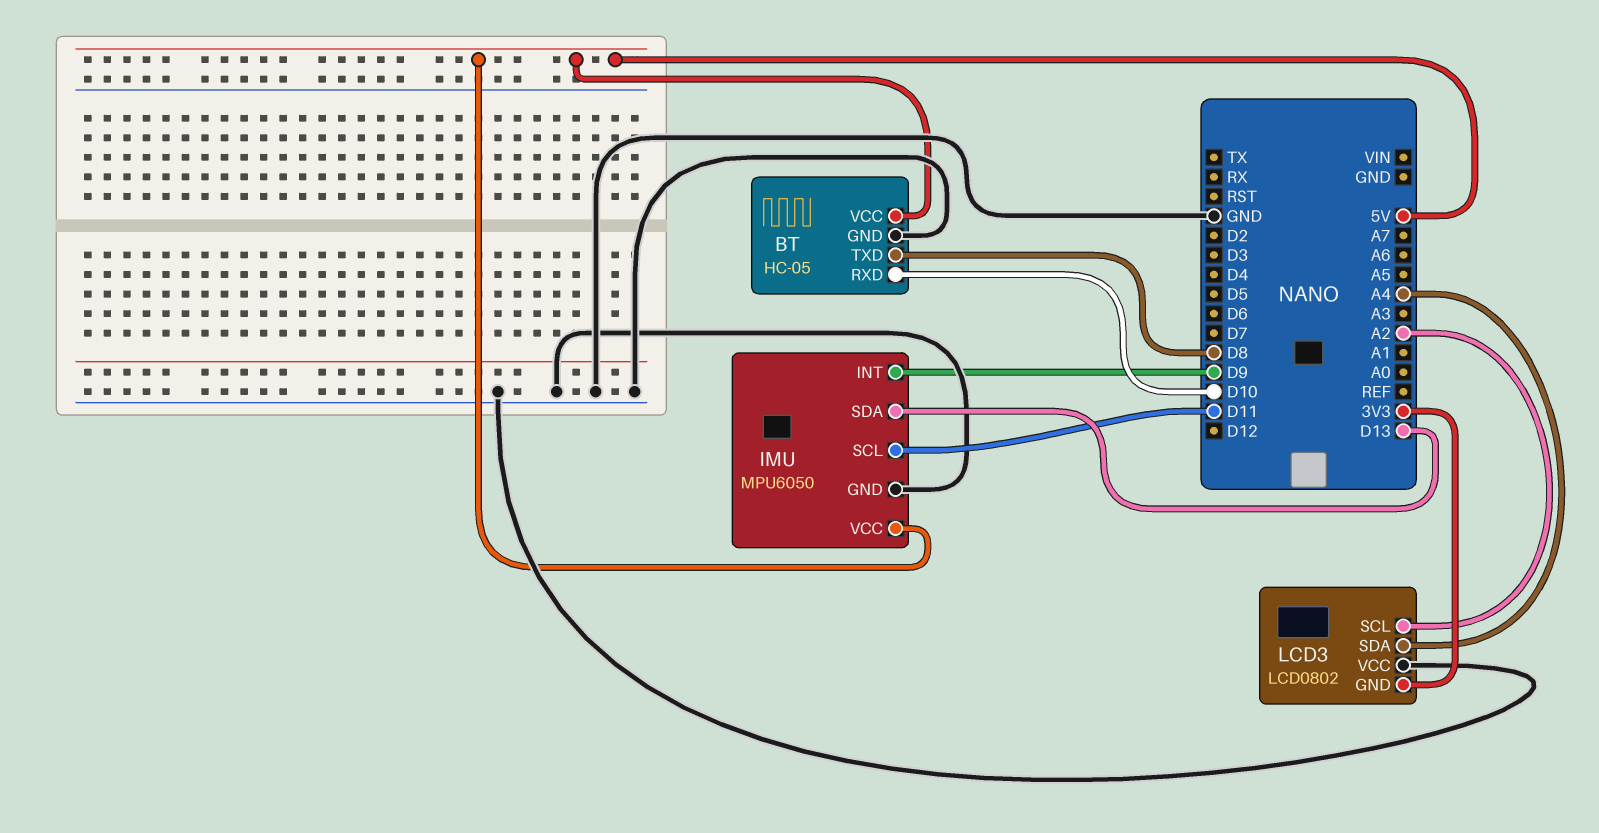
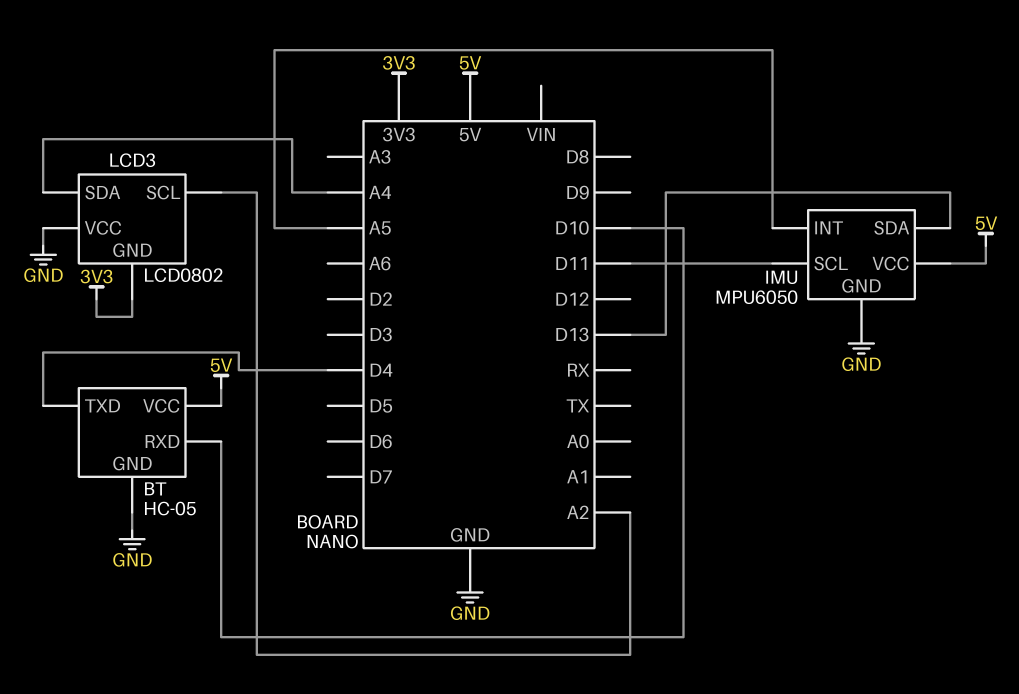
BT pin TXD: D8 -> D4
IMU pin INT: D9 -> A5

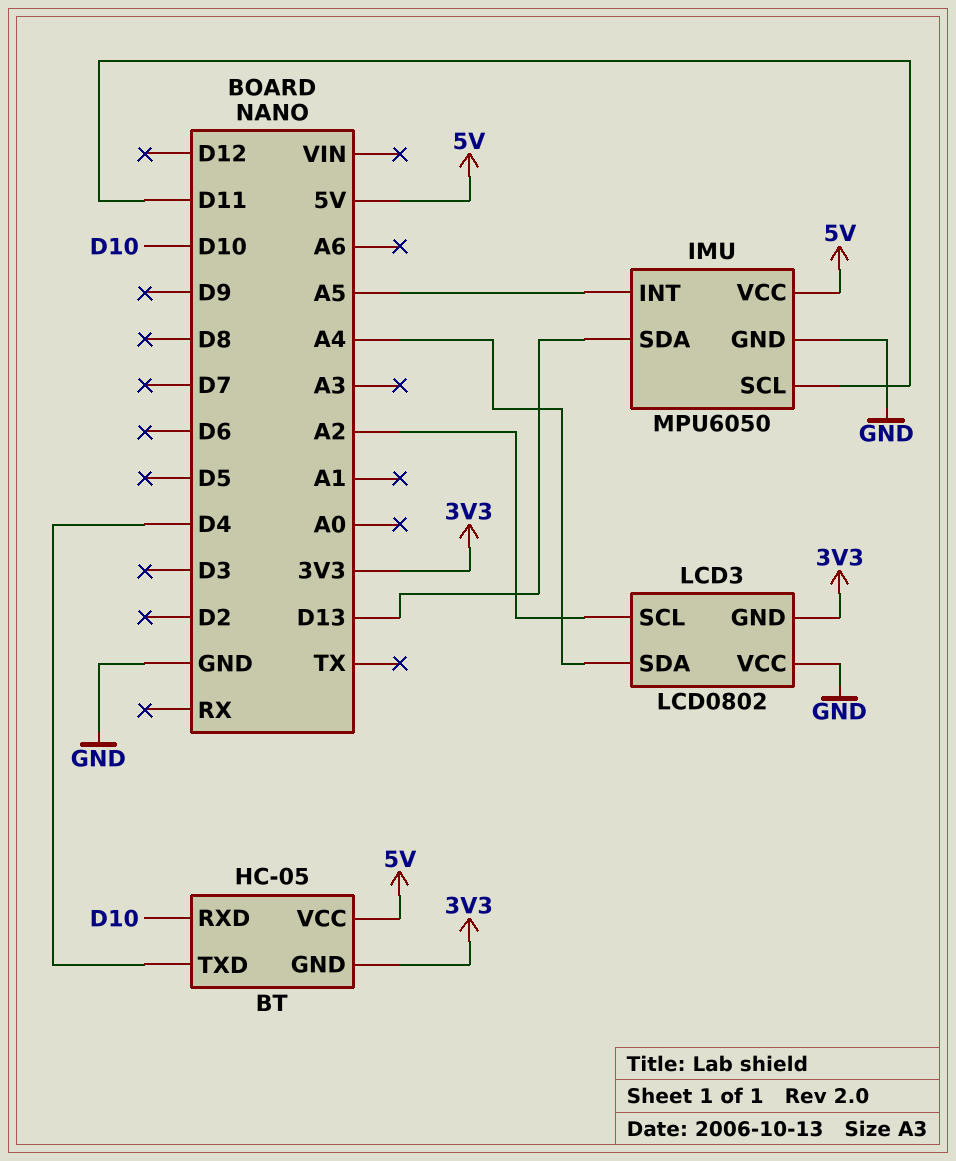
BT pin GND: GND -> 3V3

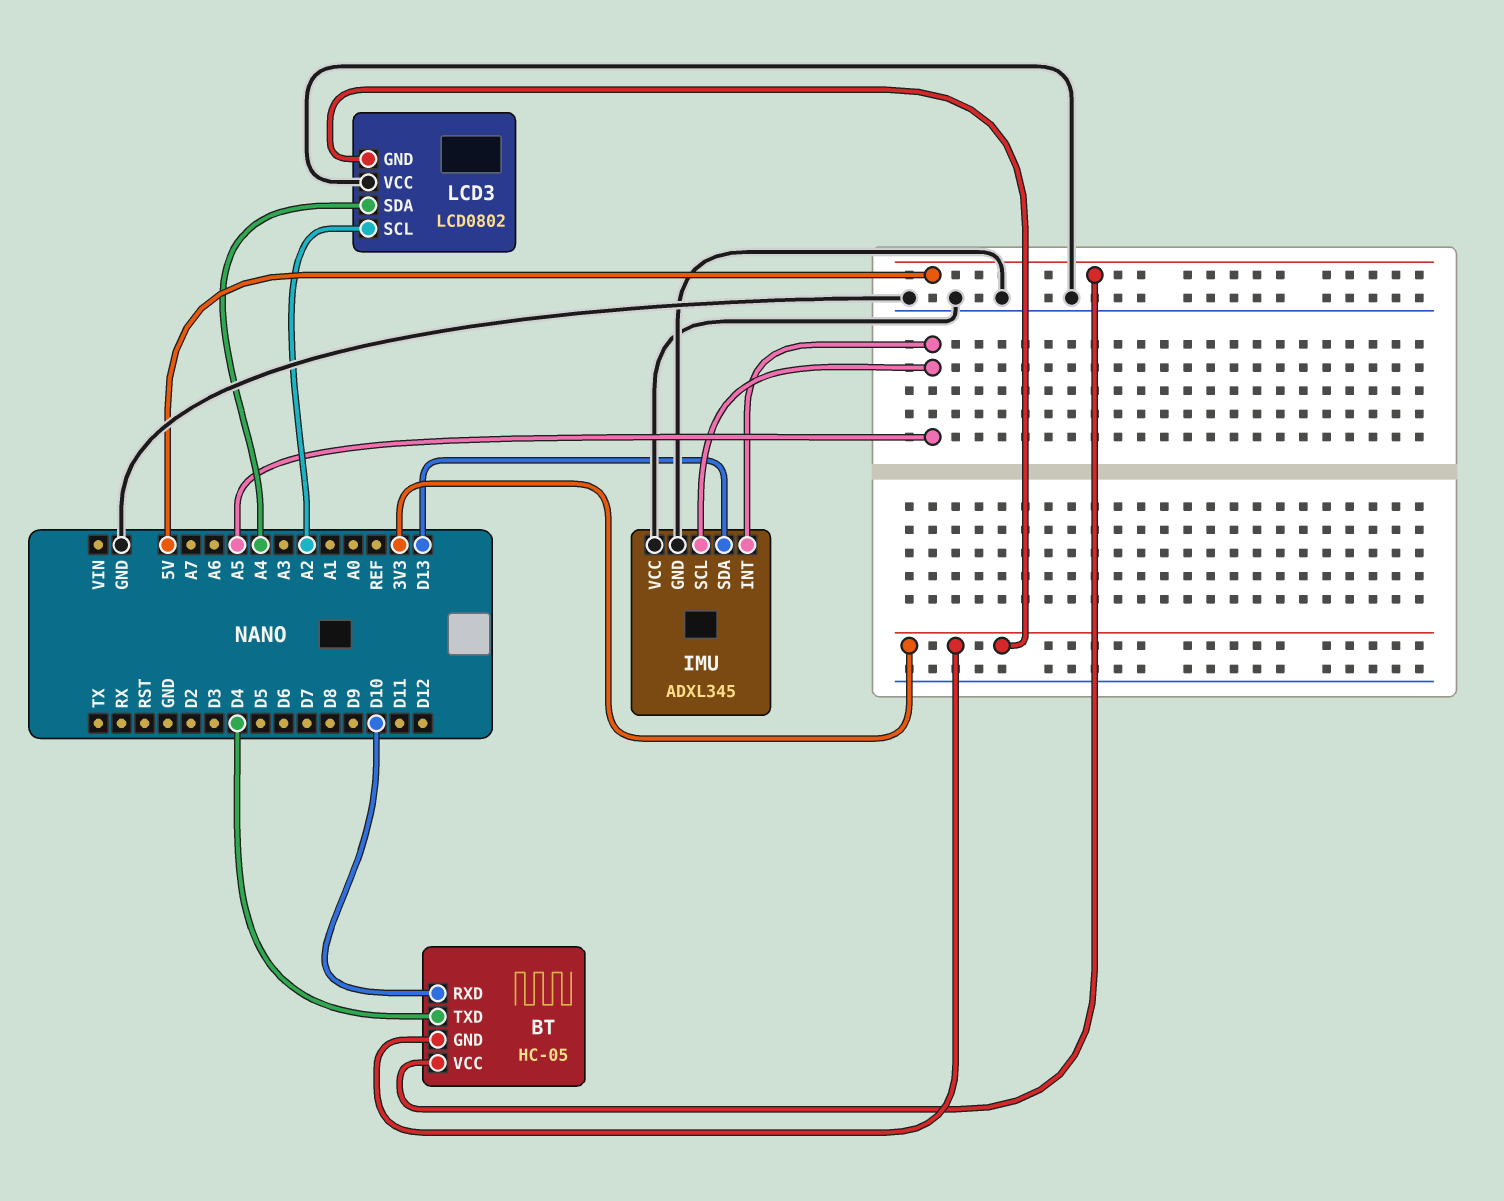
IMU: MPU6050 -> ADXL345
IMU pin SCL: D11 -> A5
IMU pin VCC: 5V -> GND

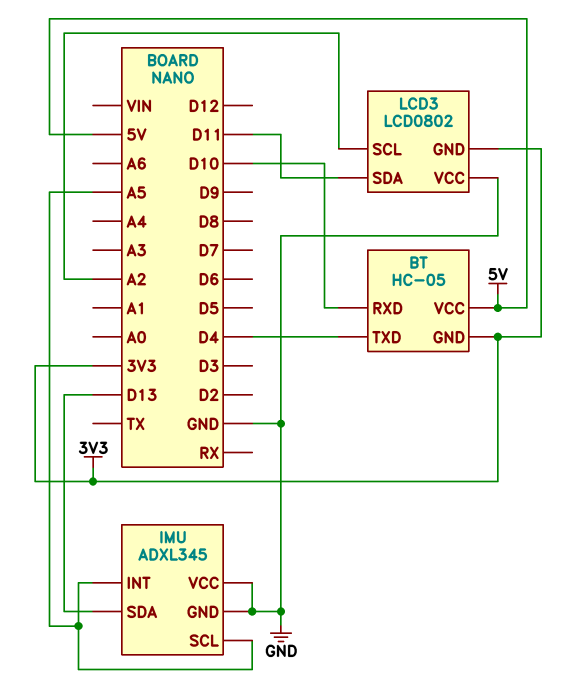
LCD3 pin SDA: A4 -> D11

